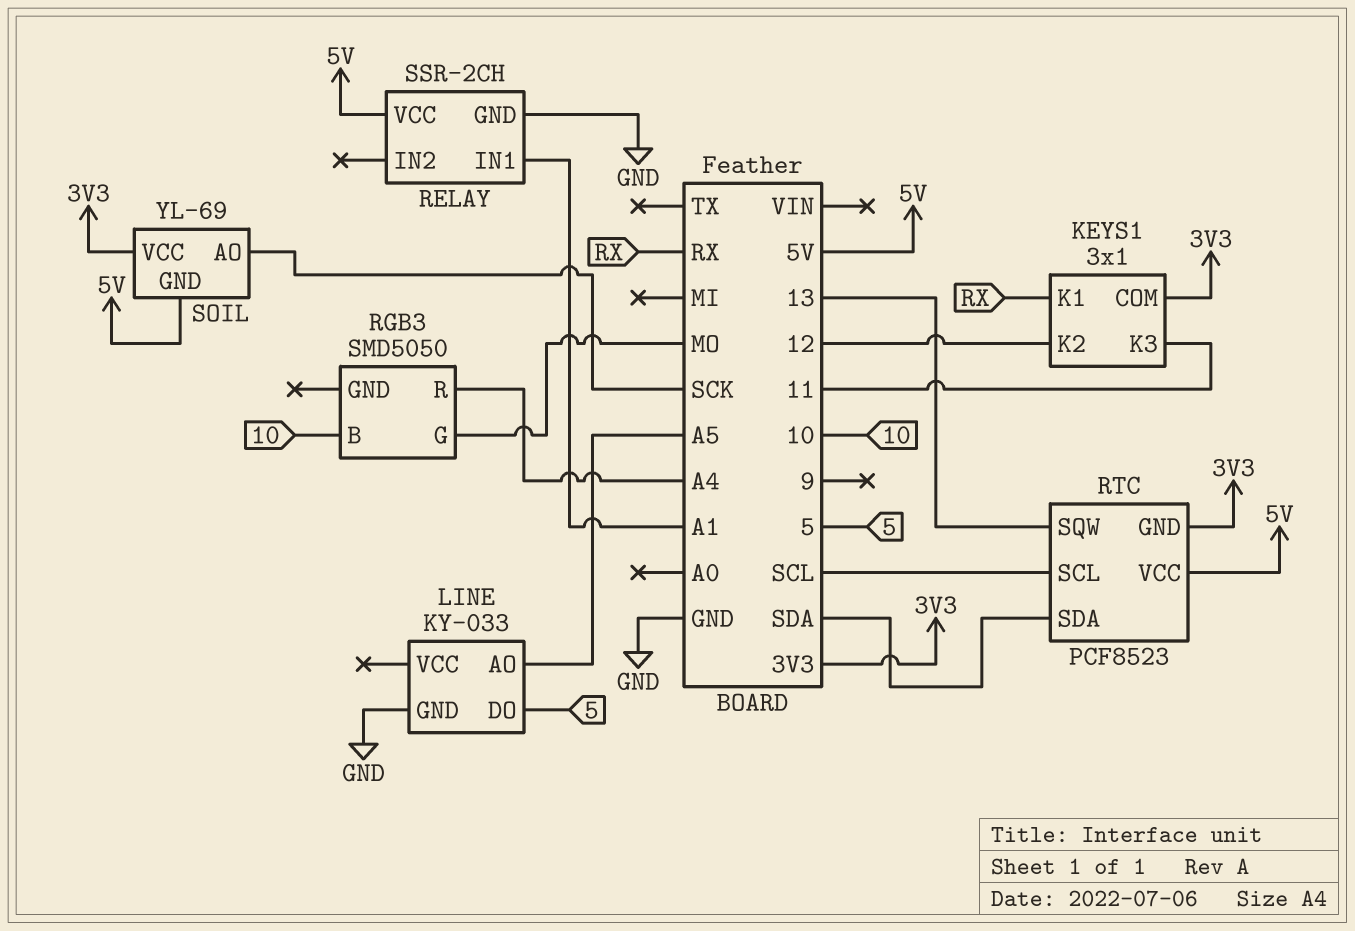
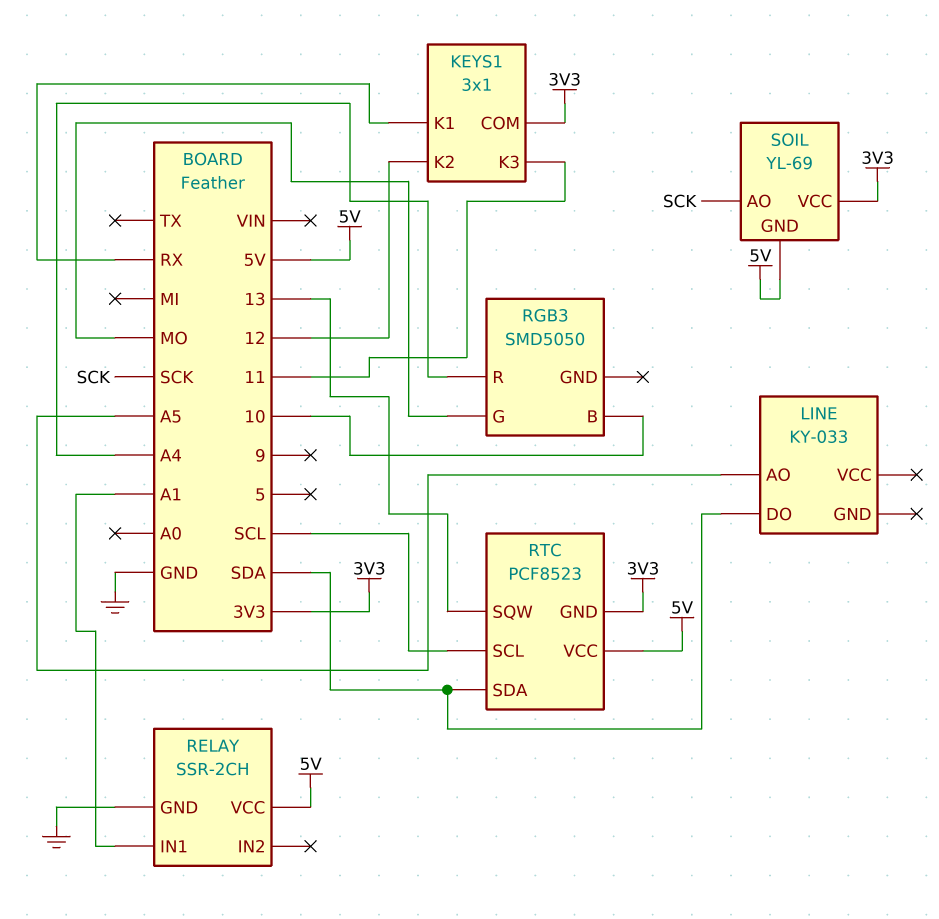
LINE pin DO: 5 -> SDA
LINE pin GND: GND -> none

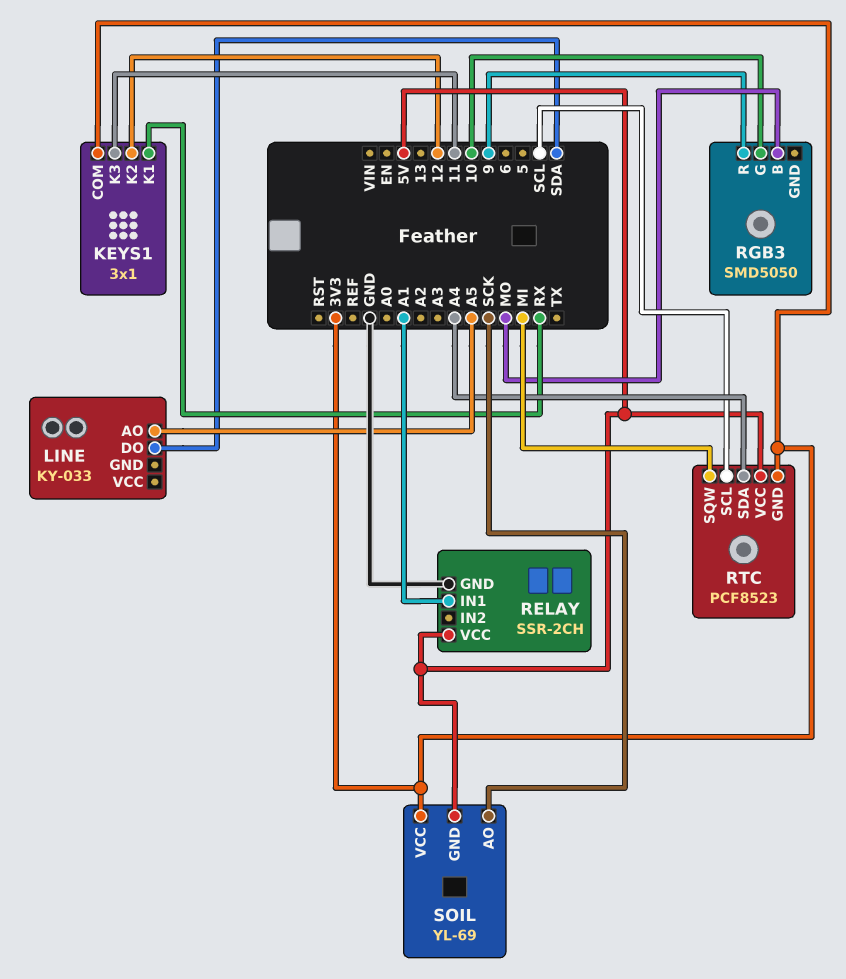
RGB3 pin B: 10 -> MO
RGB3 pin G: MO -> 10
RGB3 pin R: A4 -> 9
RTC pin SDA: SDA -> A4
RTC pin SQW: 13 -> MI

